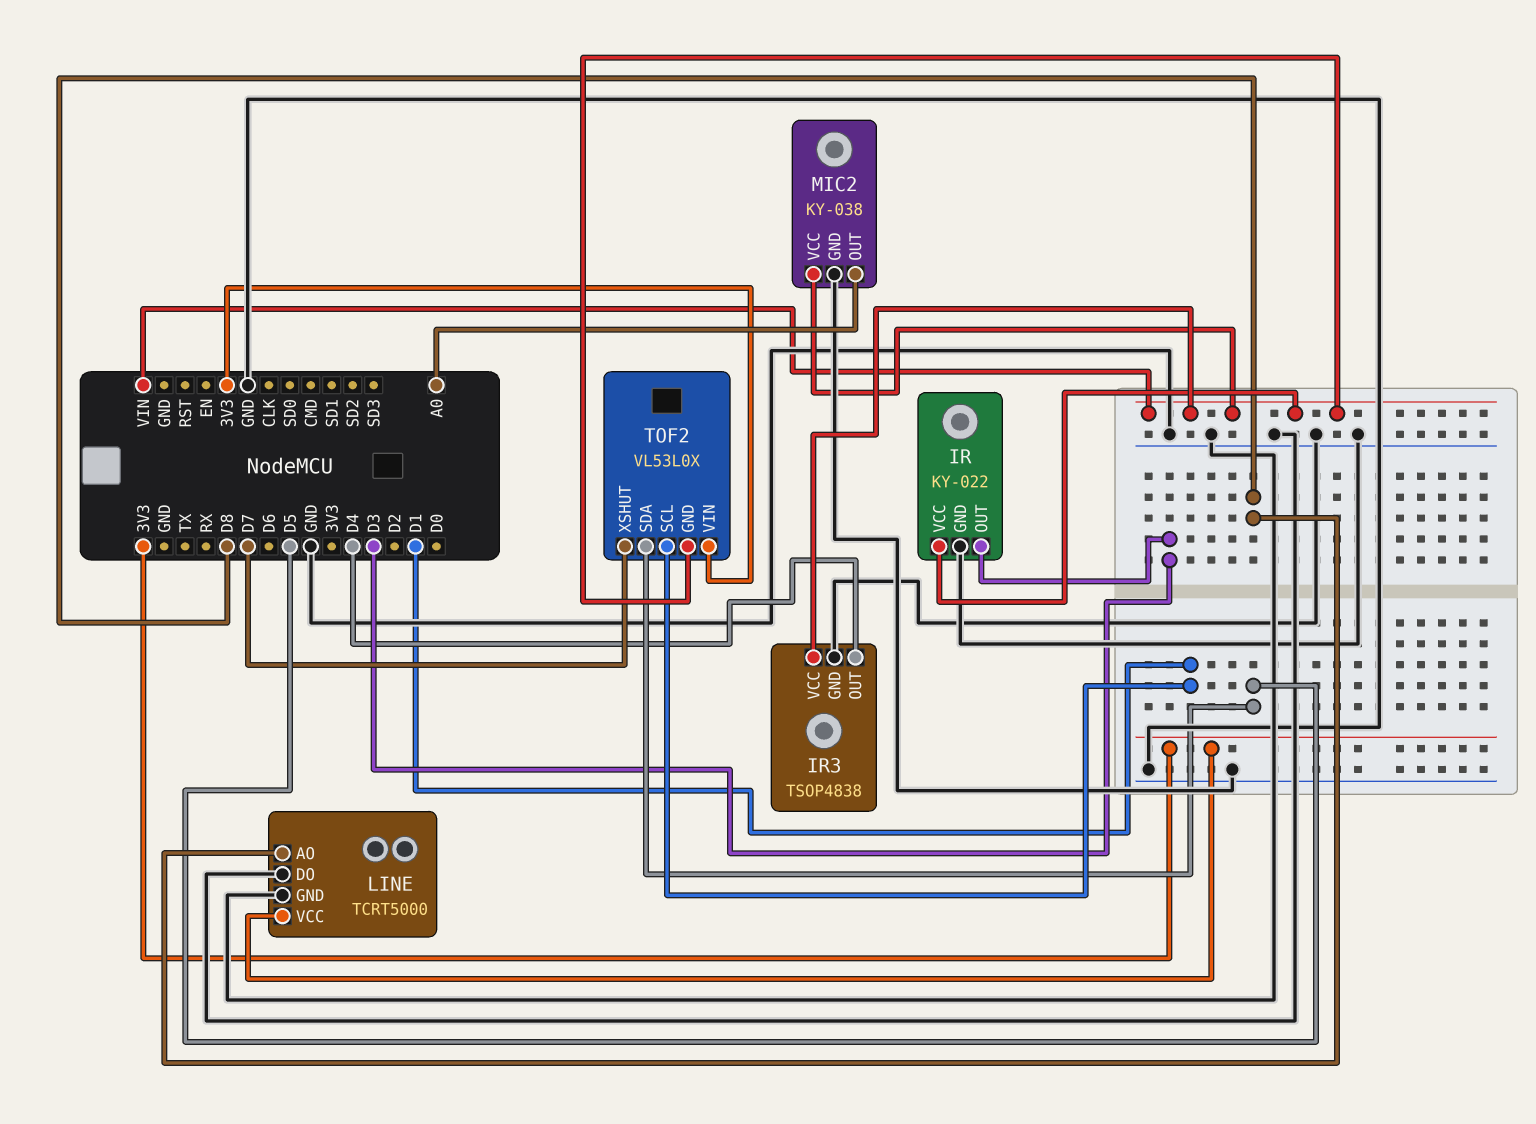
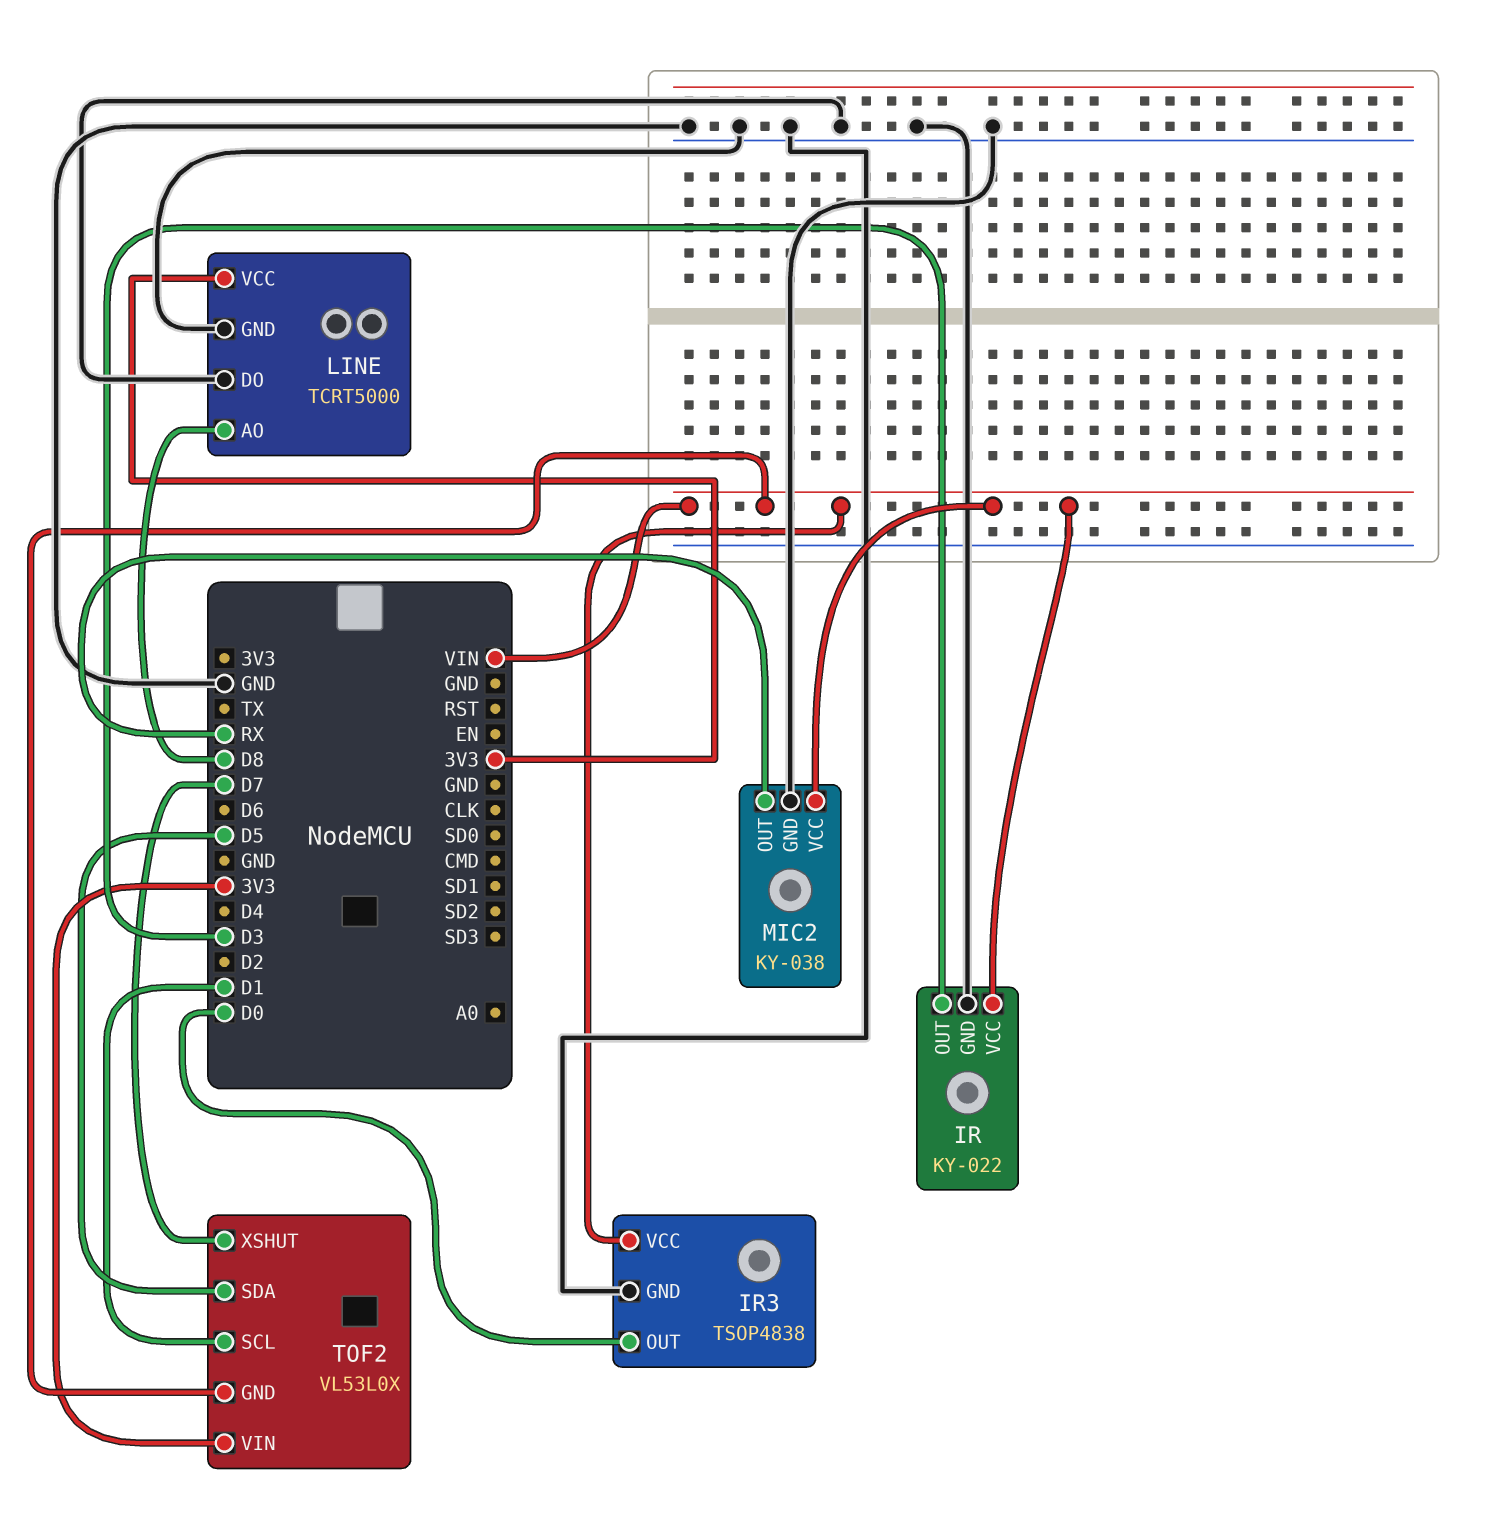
IR3 pin OUT: D4 -> D0
MIC2 pin OUT: A0 -> RX

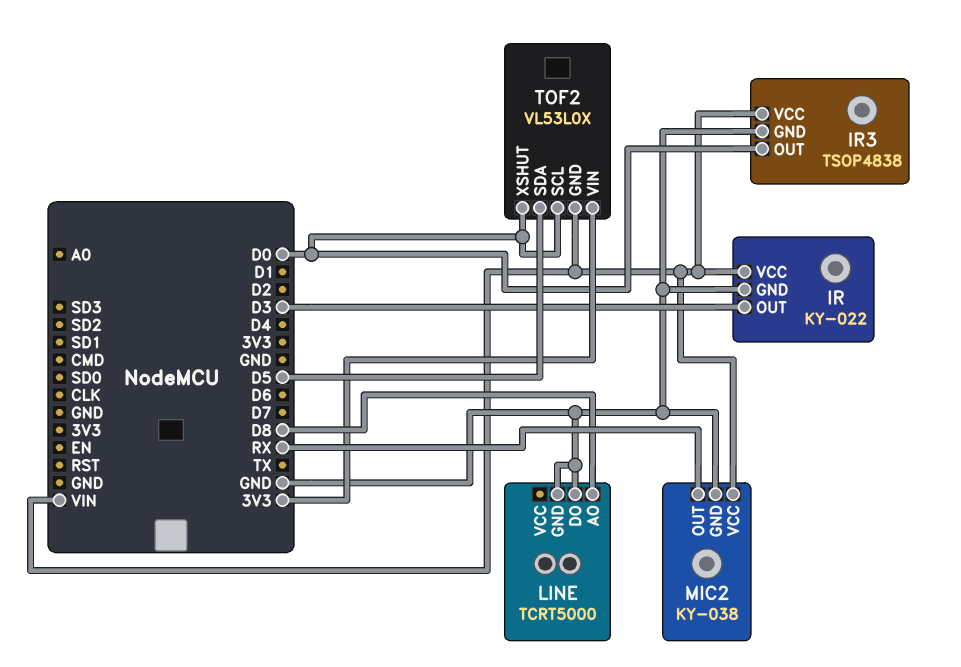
LINE pin VCC: 3V3 -> none
TOF2 pin SCL: D1 -> D0
TOF2 pin XSHUT: D7 -> D0

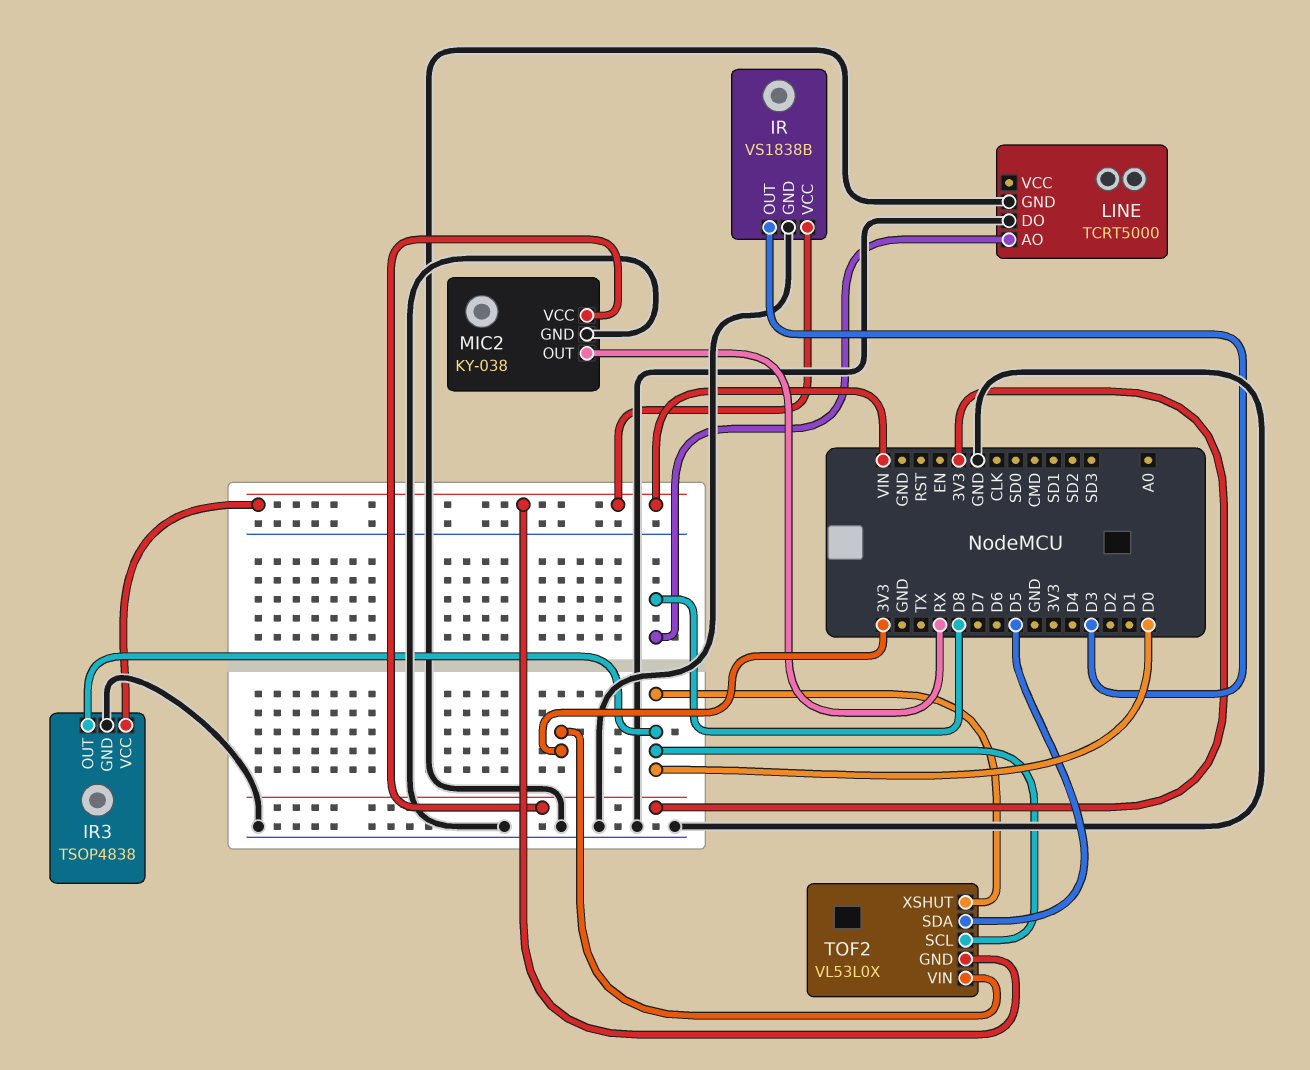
IR: KY-022 -> VS1838B
MIC2 pin VCC: VIN -> 3V3

